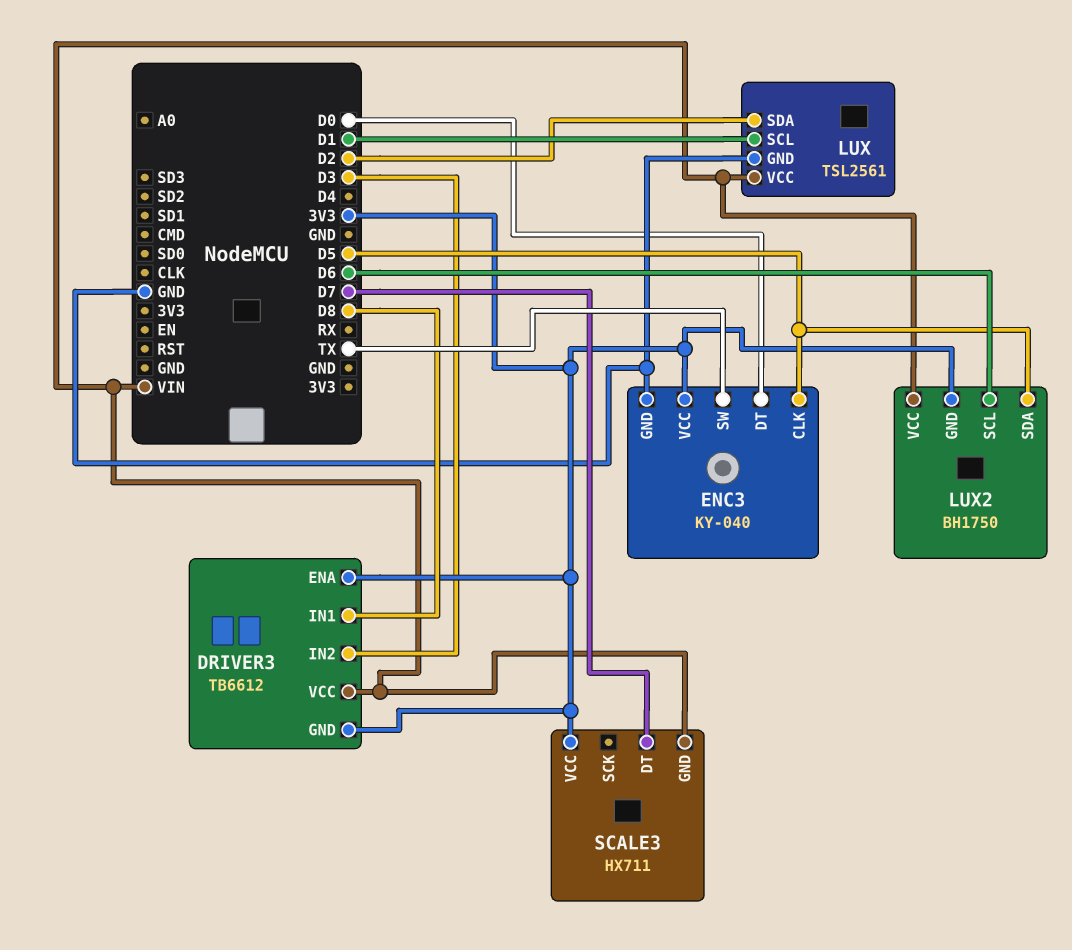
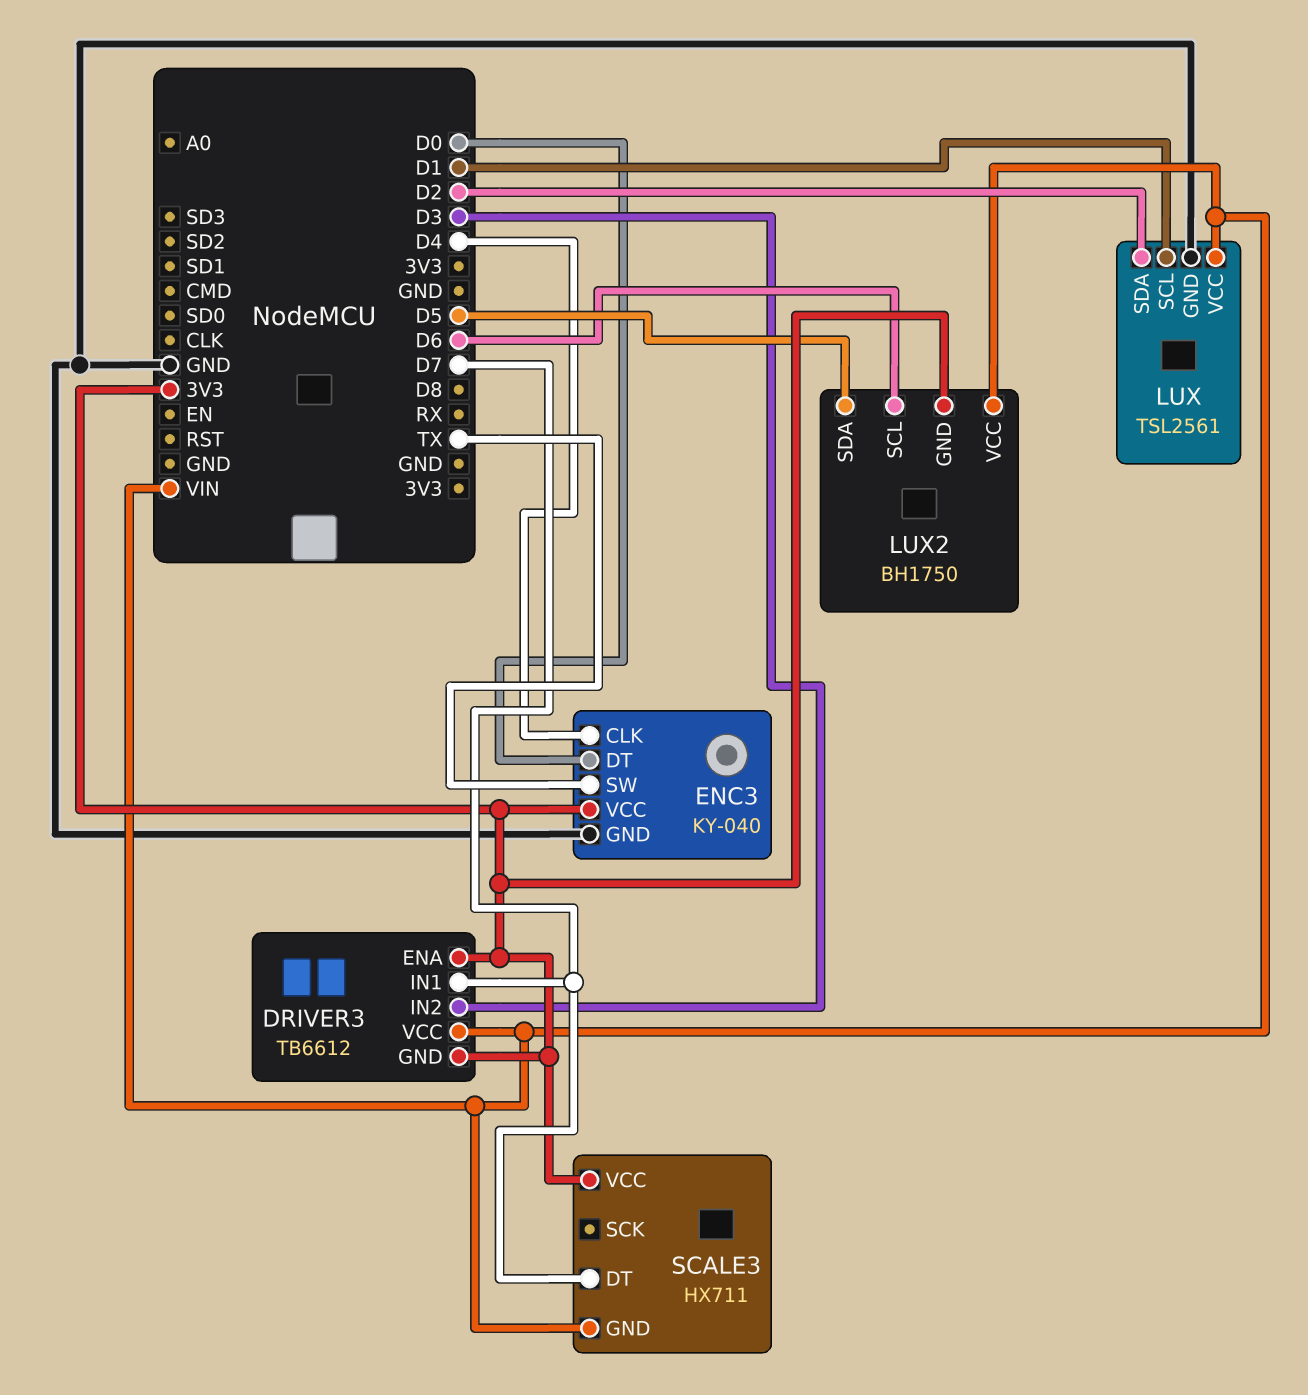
DRIVER3 pin IN1: D8 -> D7
ENC3 pin CLK: D5 -> D4

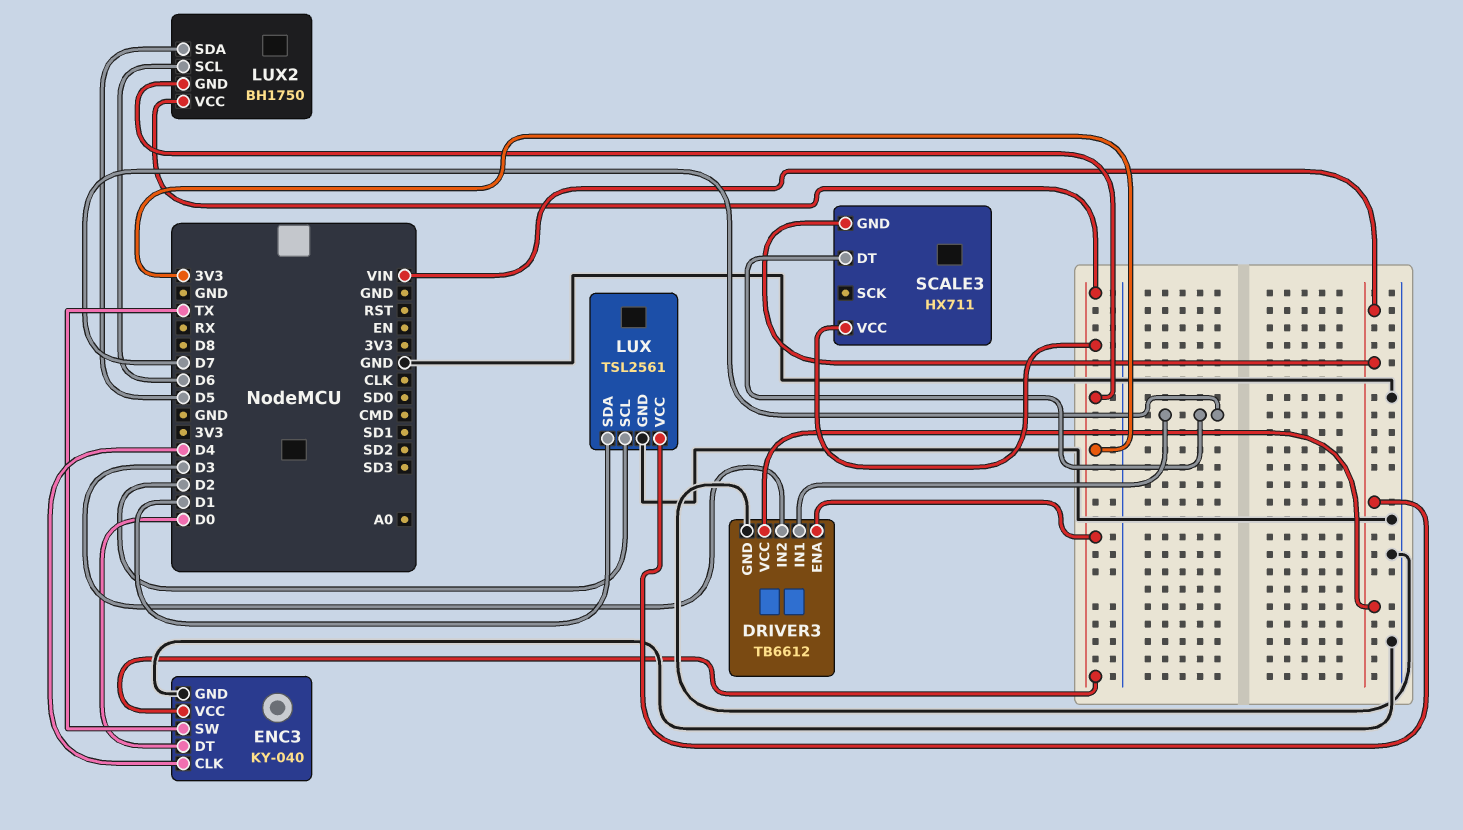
DRIVER3 pin GND: 3V3 -> GND
LUX pin SCL: D1 -> D2
LUX pin SDA: D2 -> D1
LUX2 pin VCC: VIN -> 3V3

